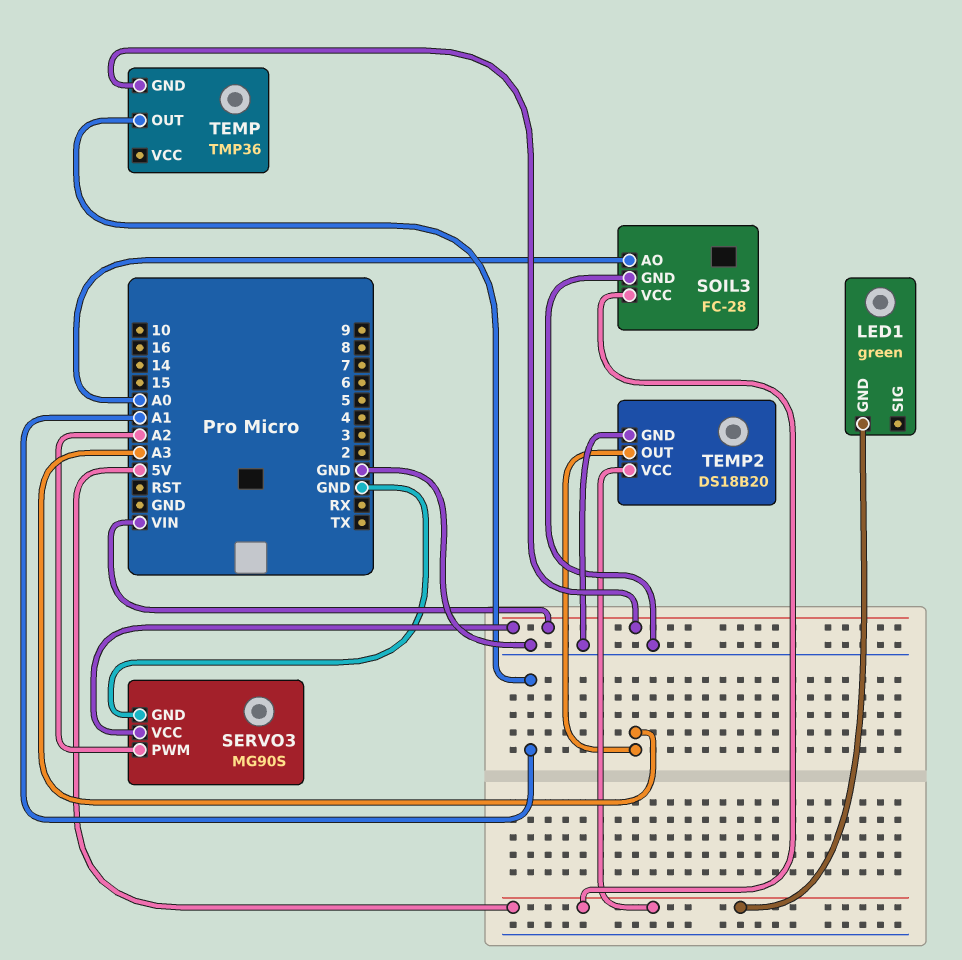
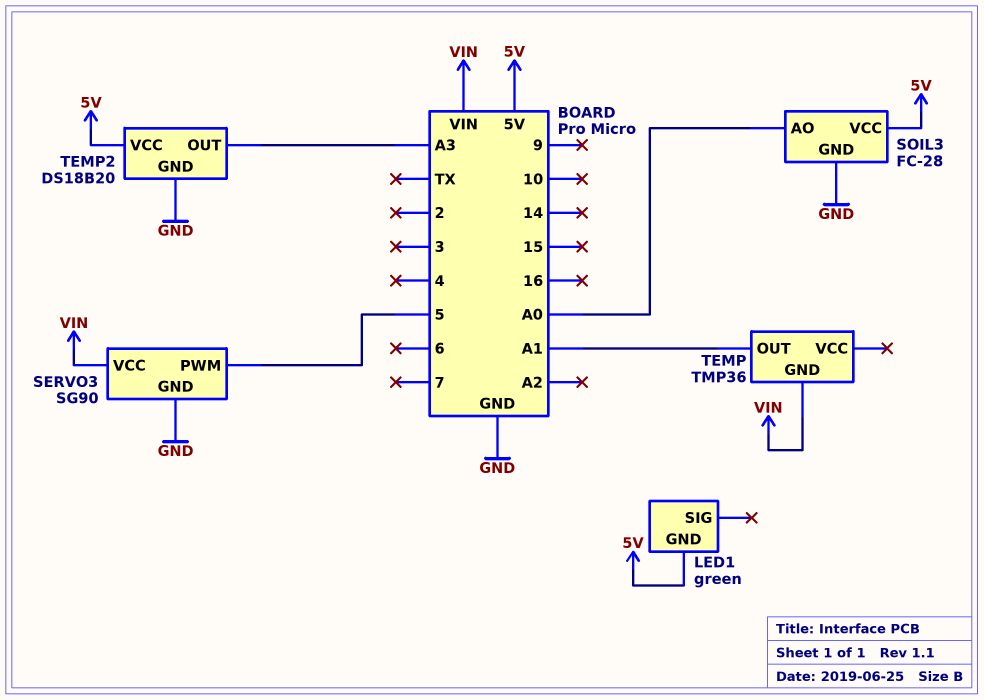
SERVO3: MG90S -> SG90
SERVO3 pin PWM: A2 -> 5

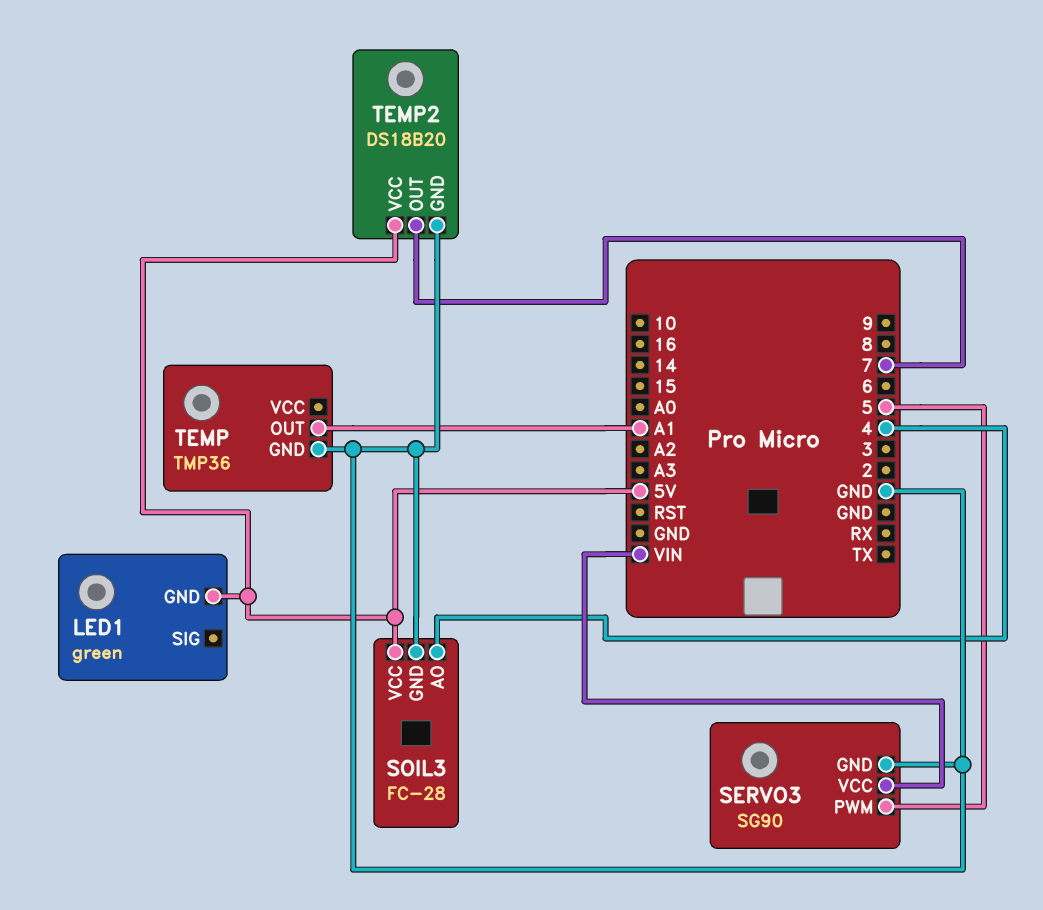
SOIL3 pin AO: A0 -> 4
TEMP pin GND: VIN -> GND
TEMP2 pin OUT: A3 -> 7

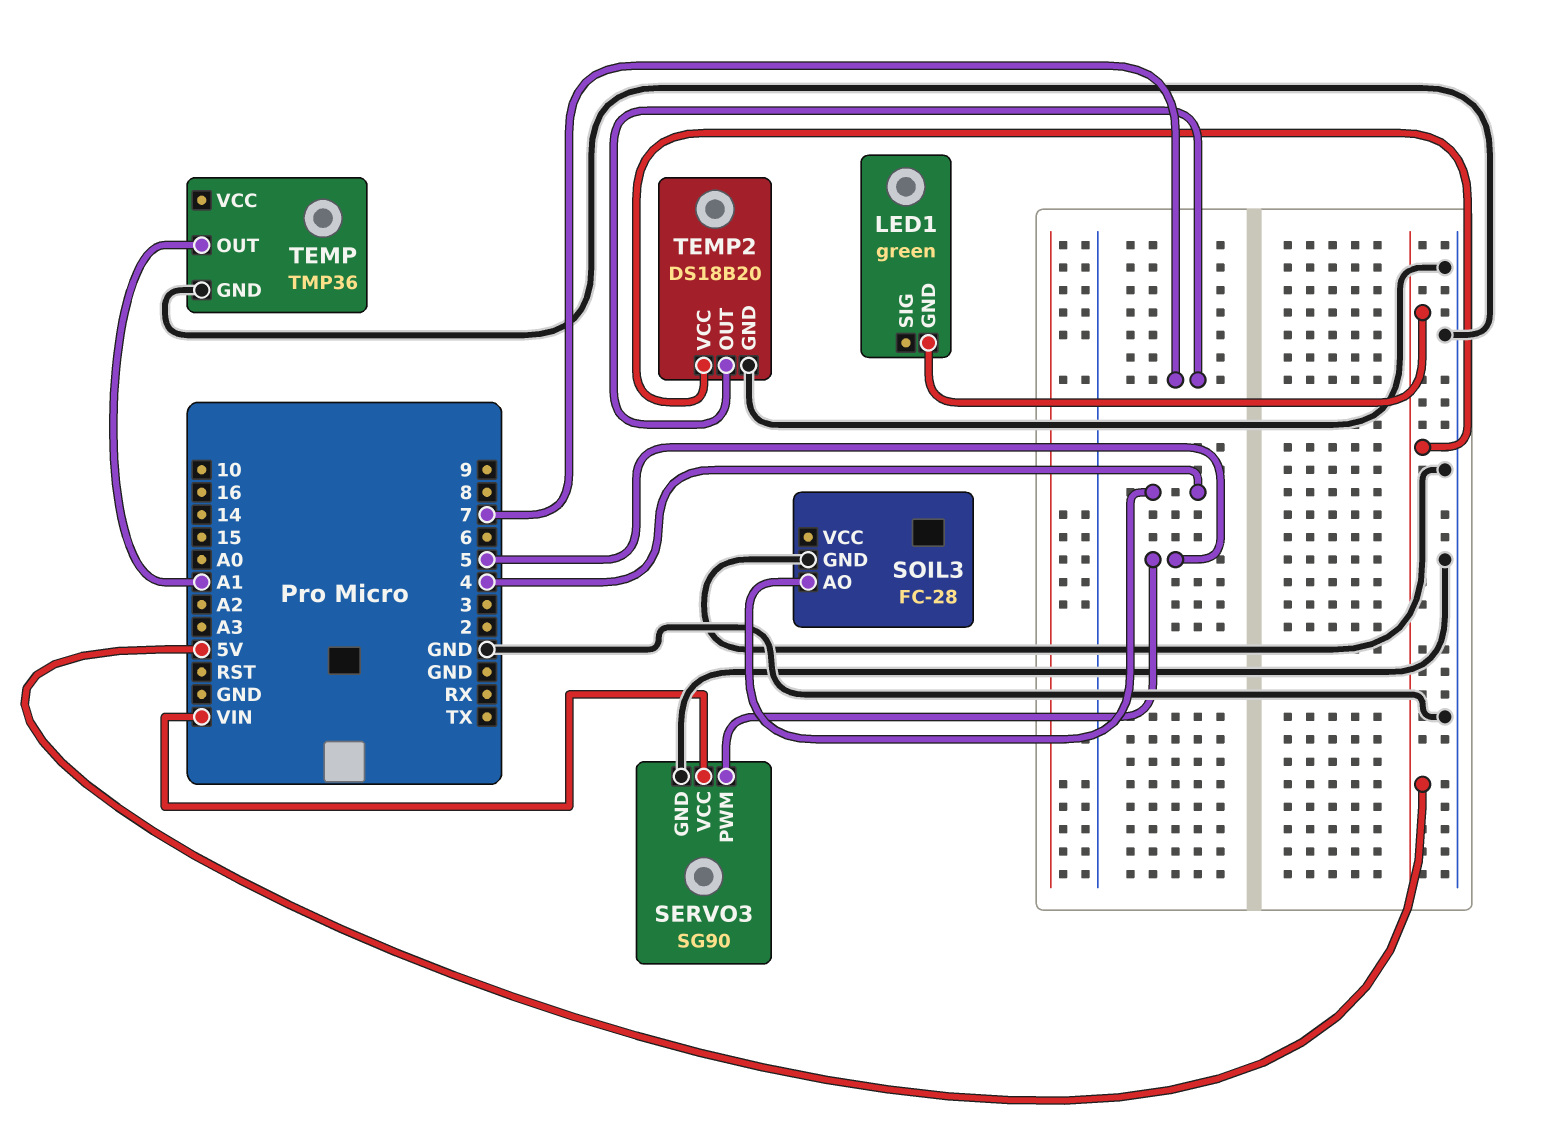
SOIL3 pin VCC: 5V -> none

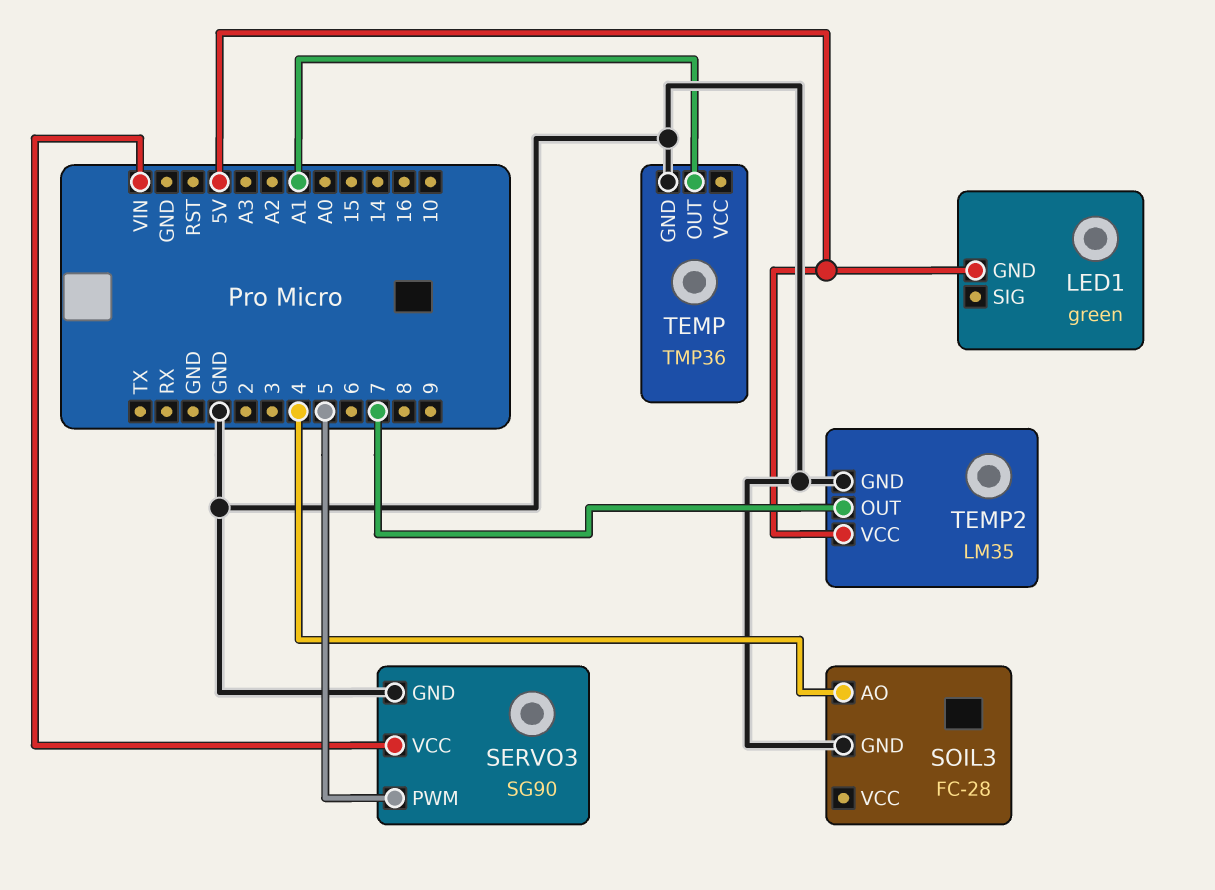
TEMP2: DS18B20 -> LM35

